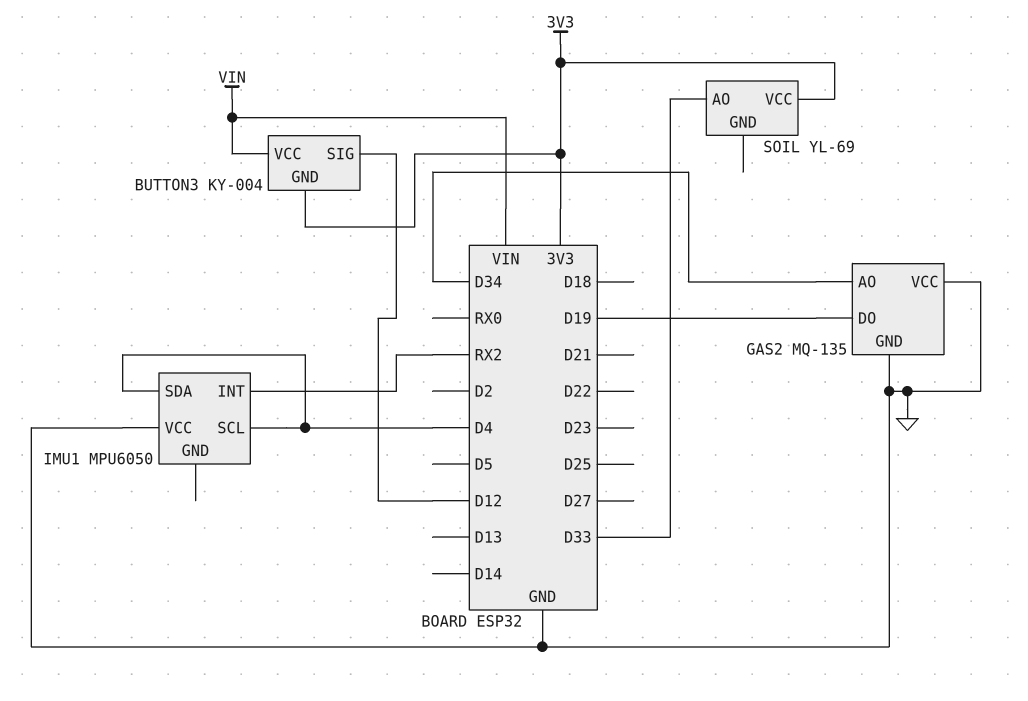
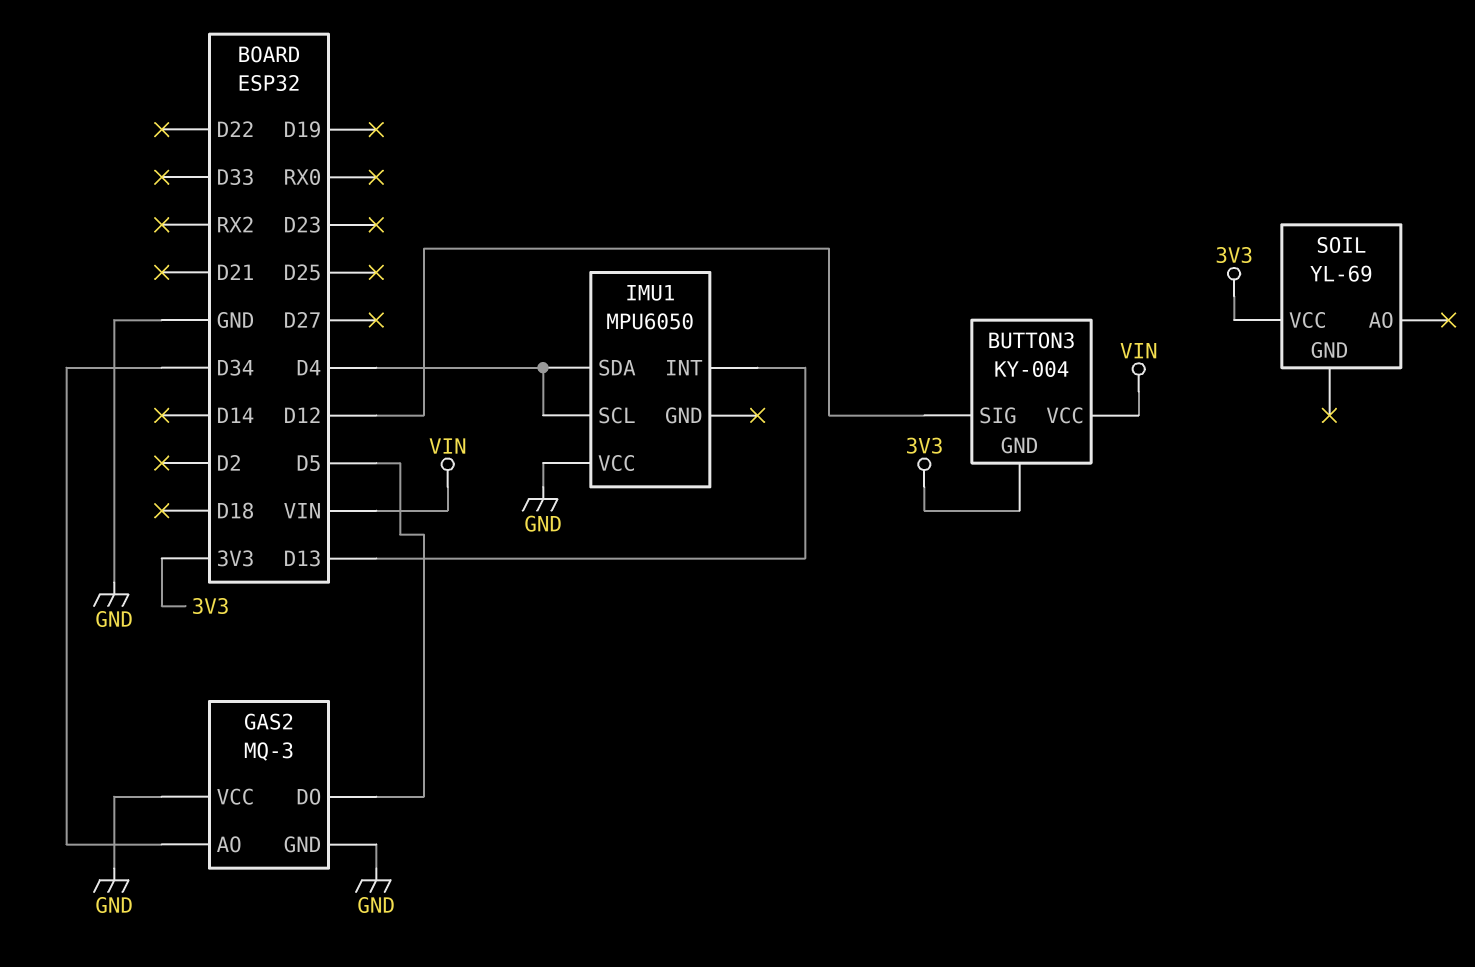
GAS2: MQ-135 -> MQ-3
GAS2 pin DO: D19 -> D5
IMU1 pin INT: RX2 -> D13
SOIL pin AO: D33 -> none

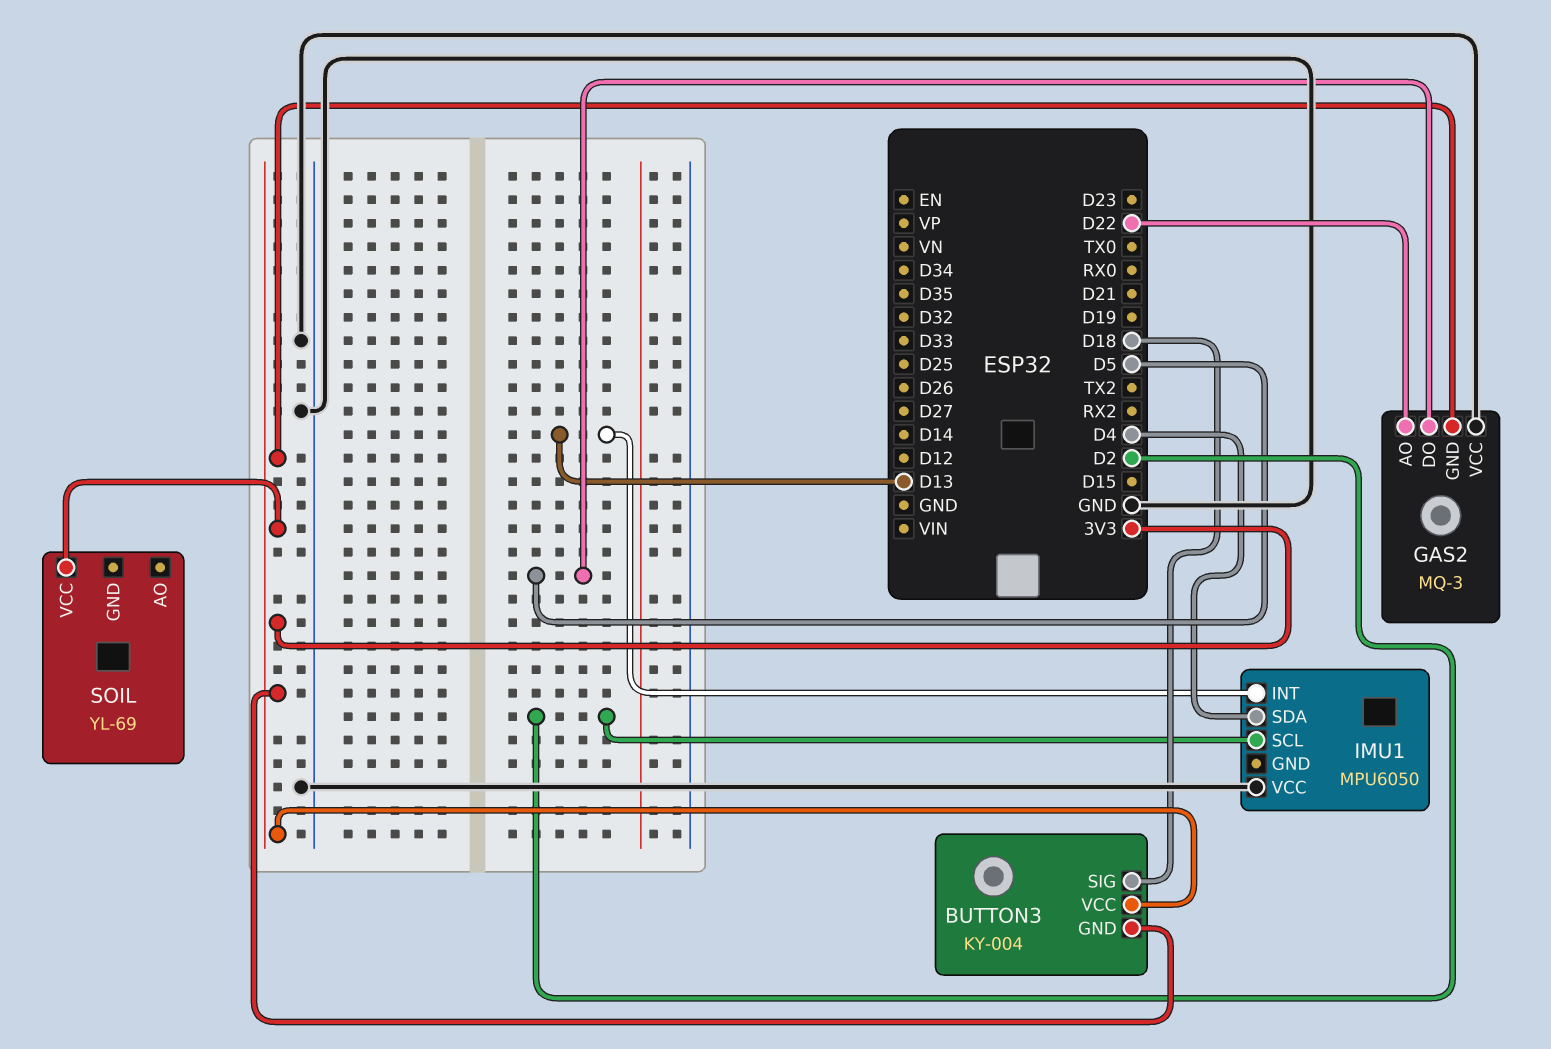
BUTTON3 pin SIG: D12 -> D18
BUTTON3 pin VCC: VIN -> 3V3
GAS2 pin AO: D34 -> D22
GAS2 pin GND: GND -> 3V3
IMU1 pin SCL: D4 -> D2

